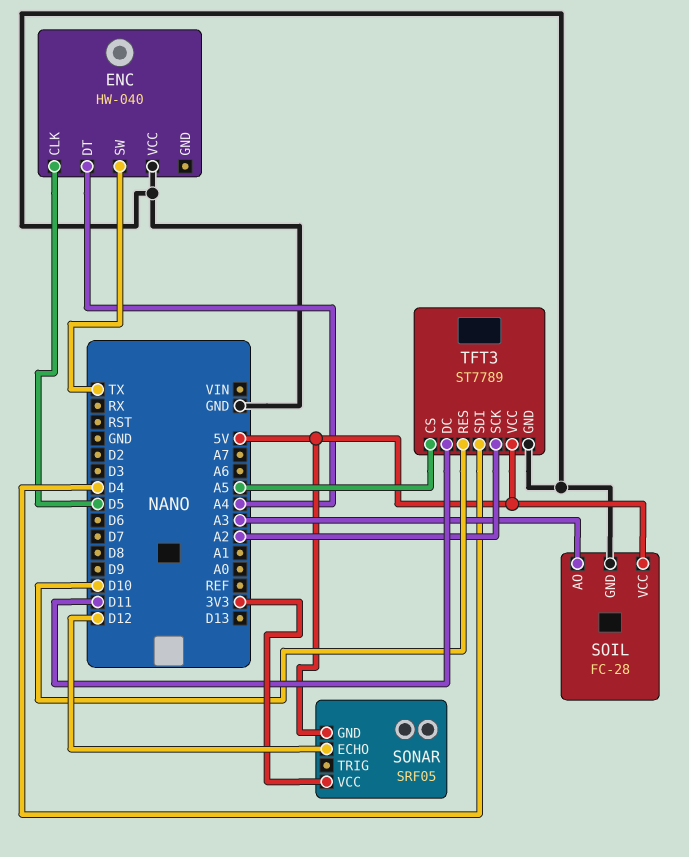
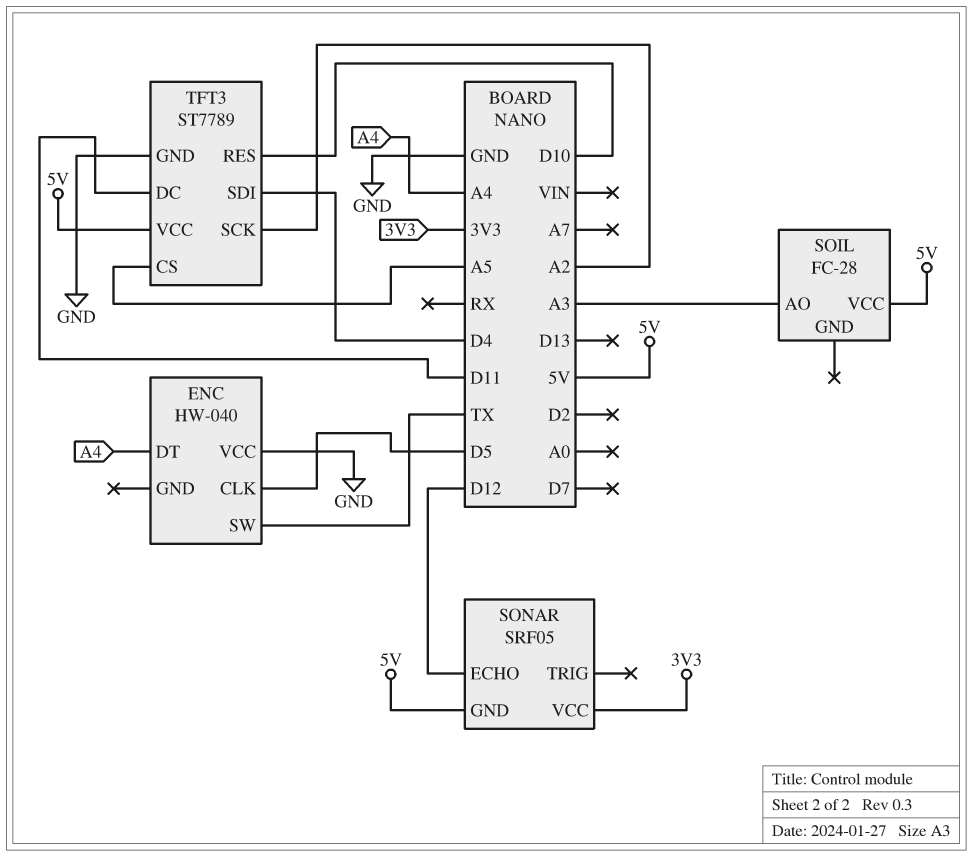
SOIL pin GND: GND -> none

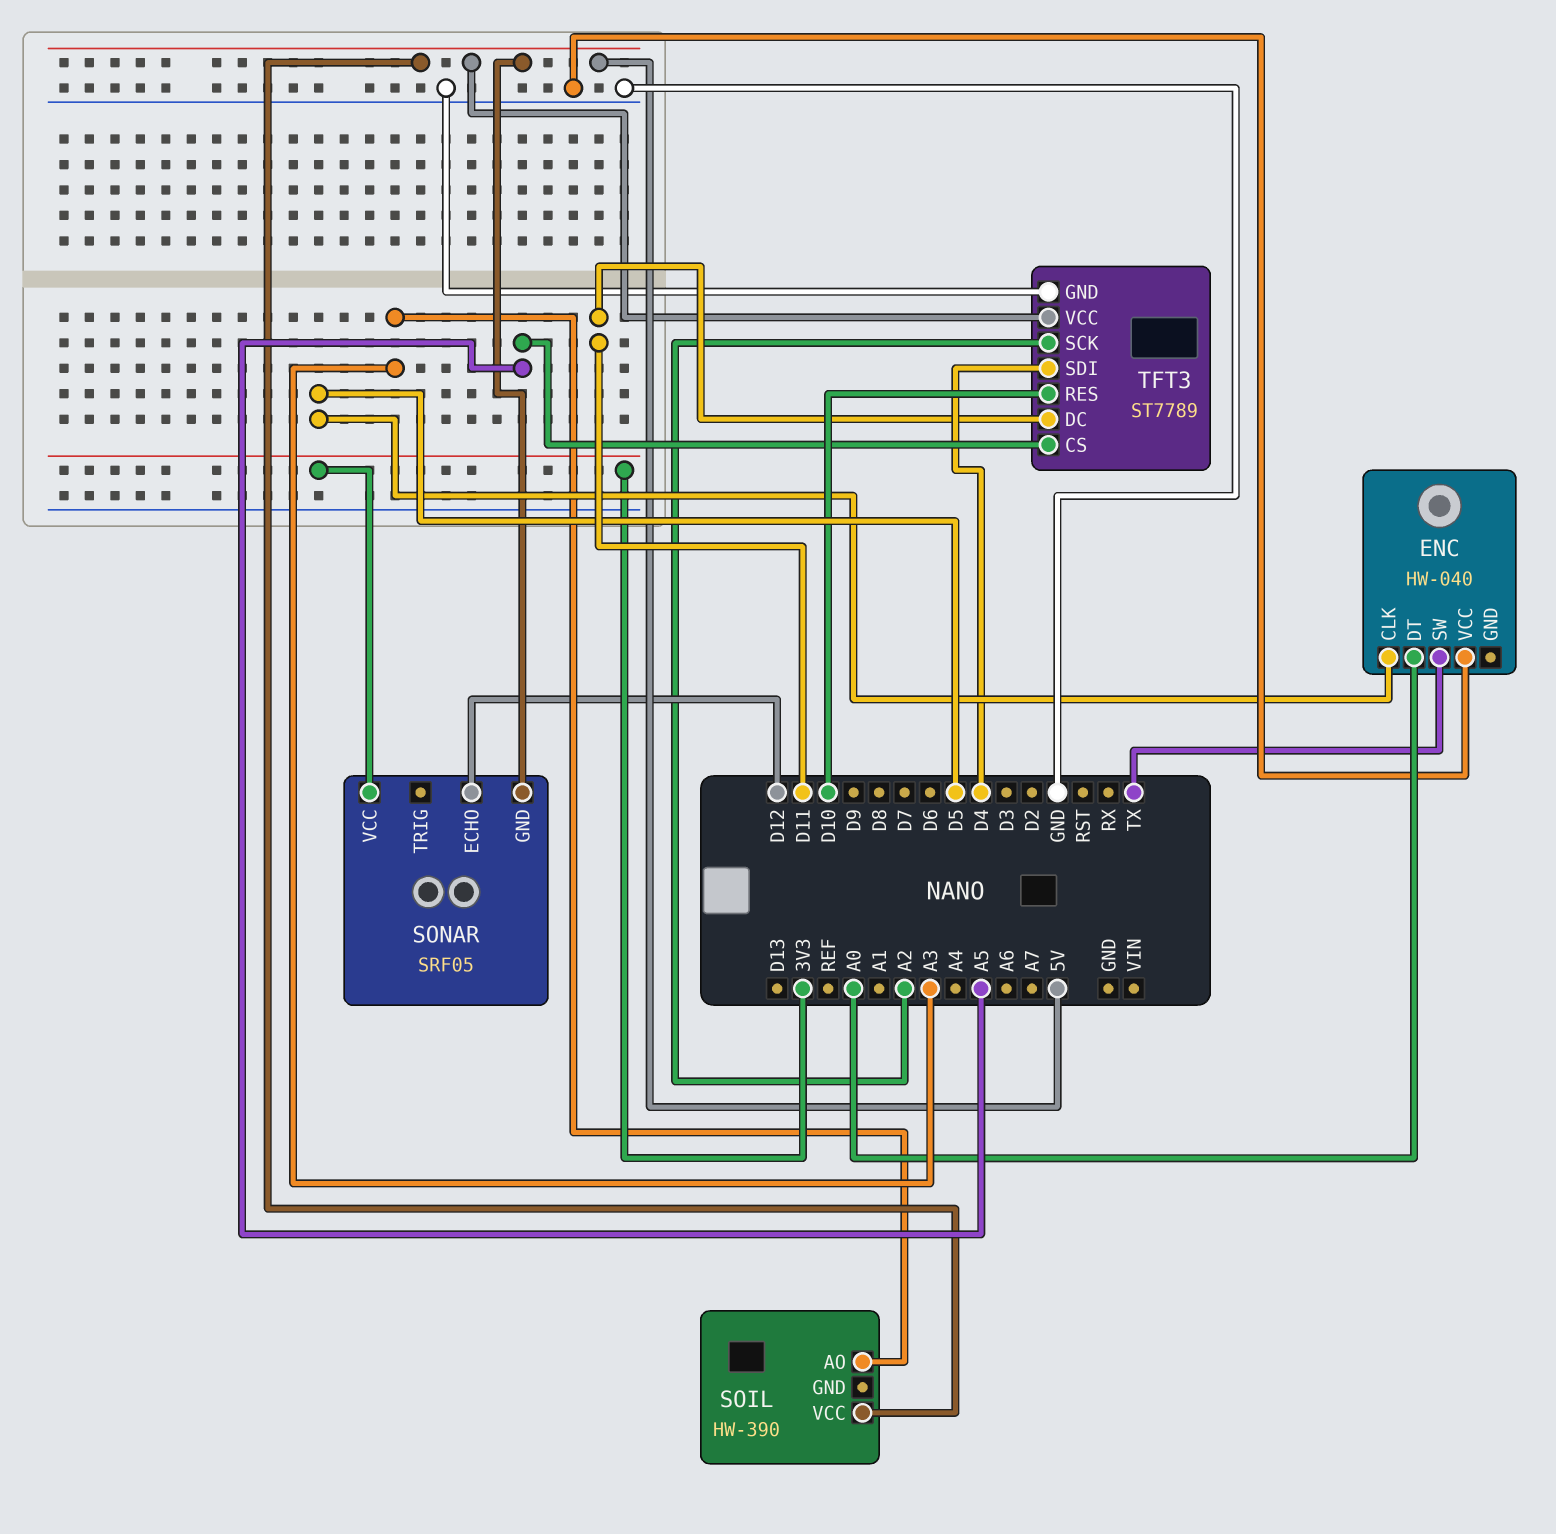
ENC pin DT: A4 -> A0
SOIL: FC-28 -> HW-390

